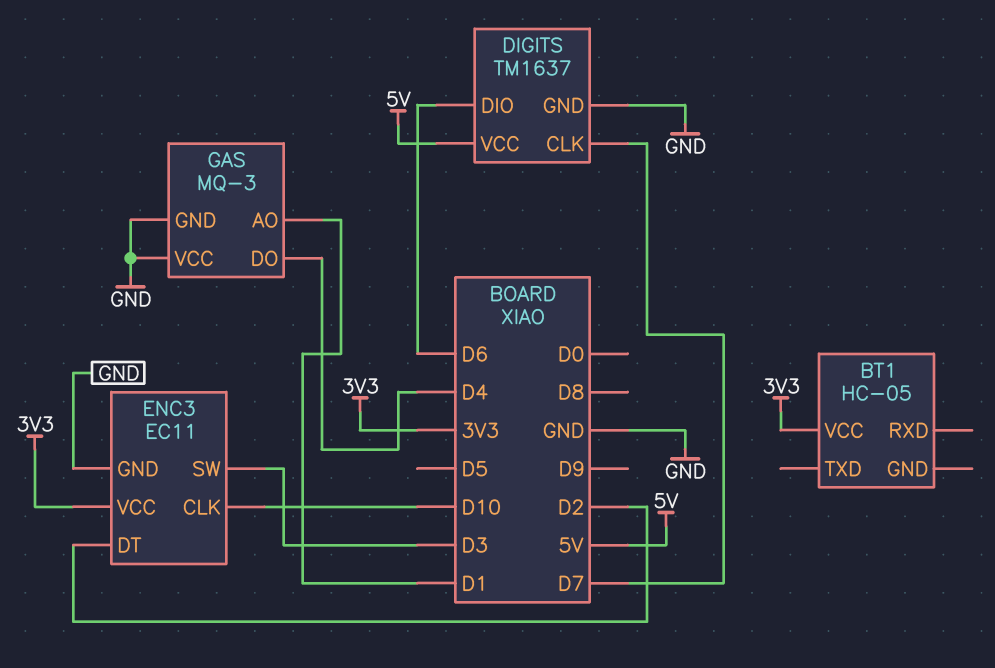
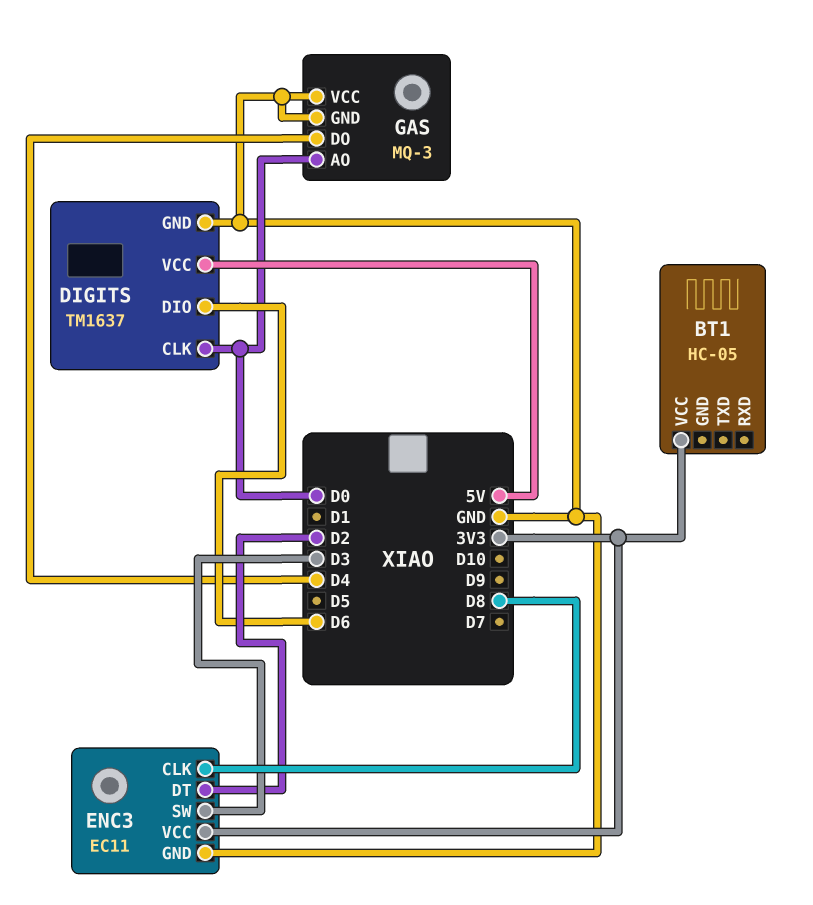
DIGITS pin CLK: D7 -> D0
ENC3 pin CLK: D10 -> D8
GAS pin AO: D1 -> D0

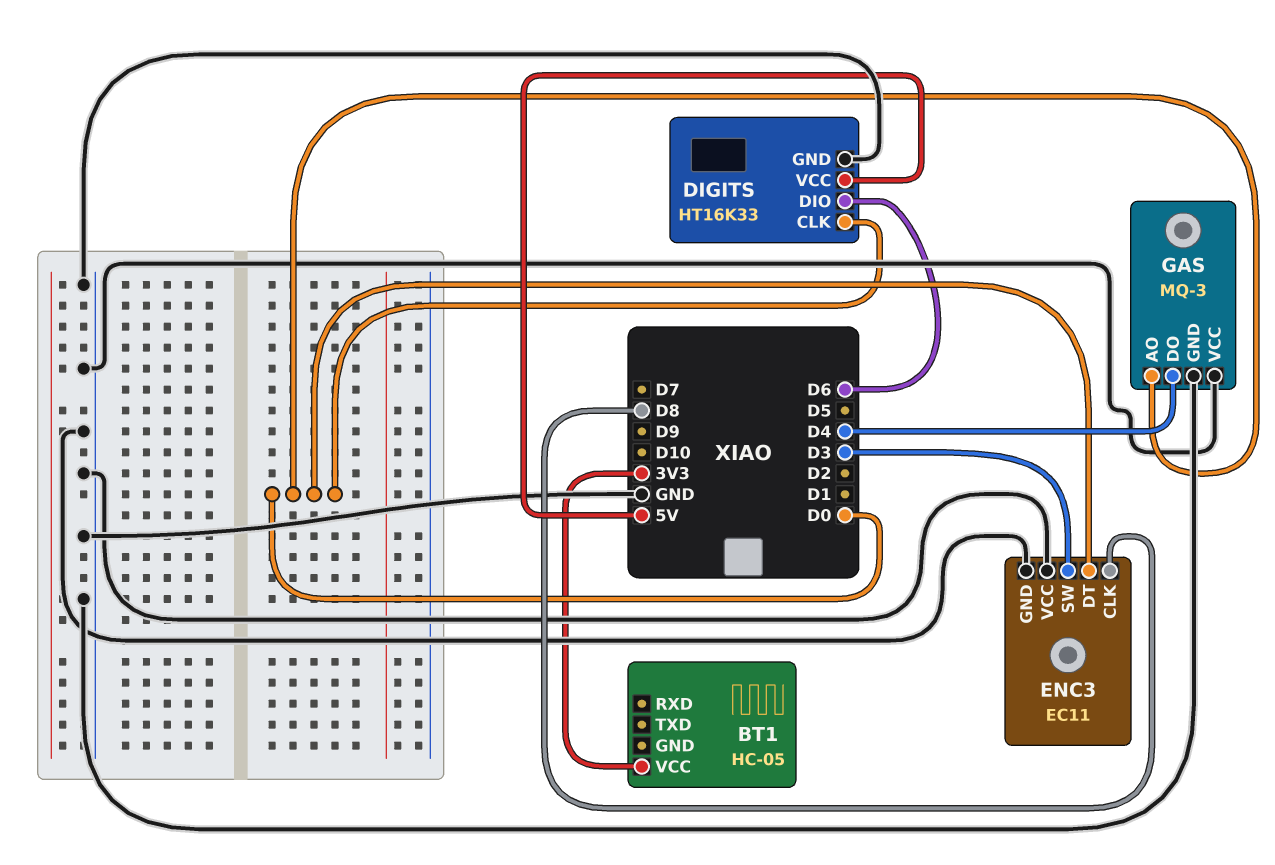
DIGITS: TM1637 -> HT16K33
ENC3 pin DT: D2 -> D0
ENC3 pin VCC: 3V3 -> GND

